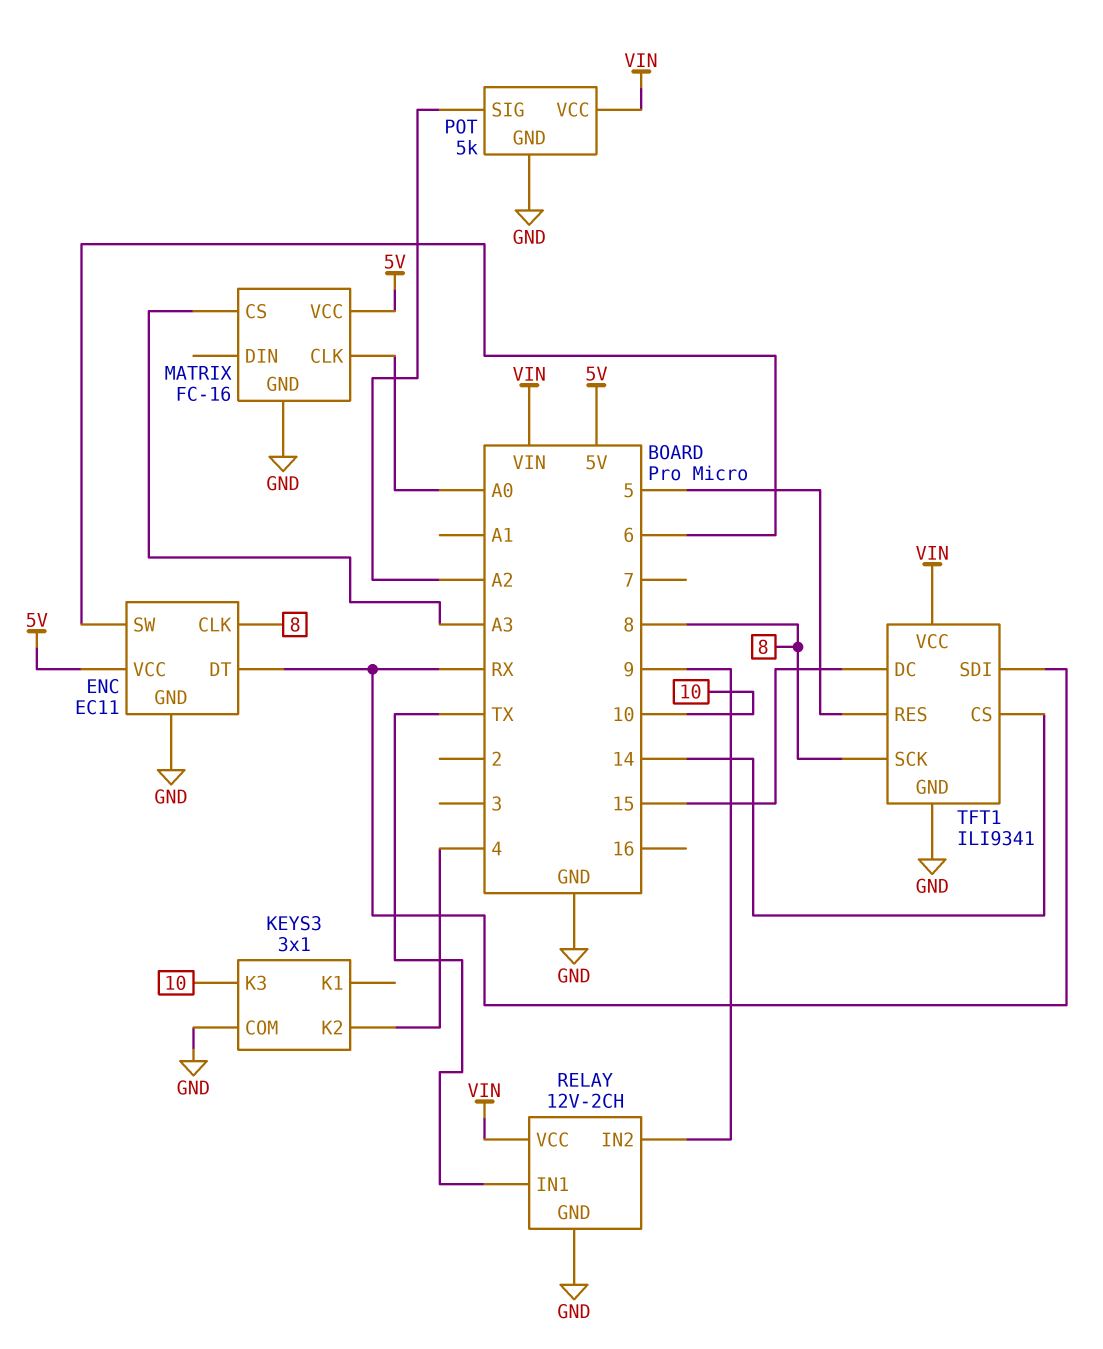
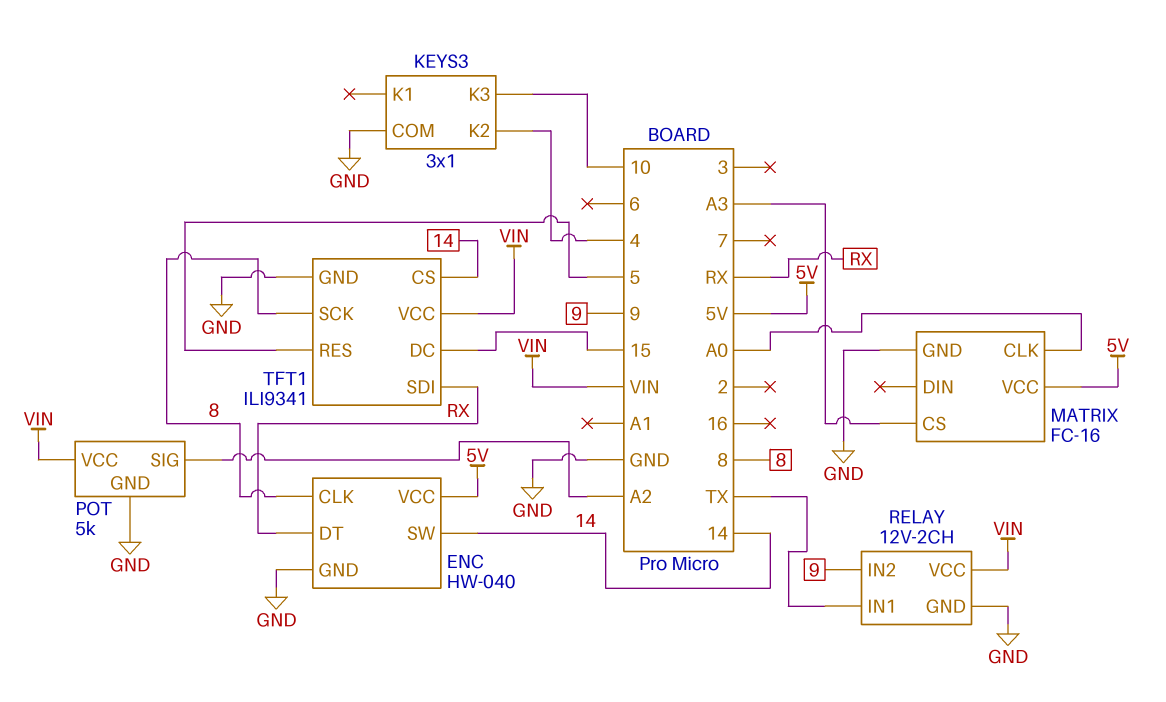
ENC: EC11 -> HW-040
ENC pin SW: 6 -> 14

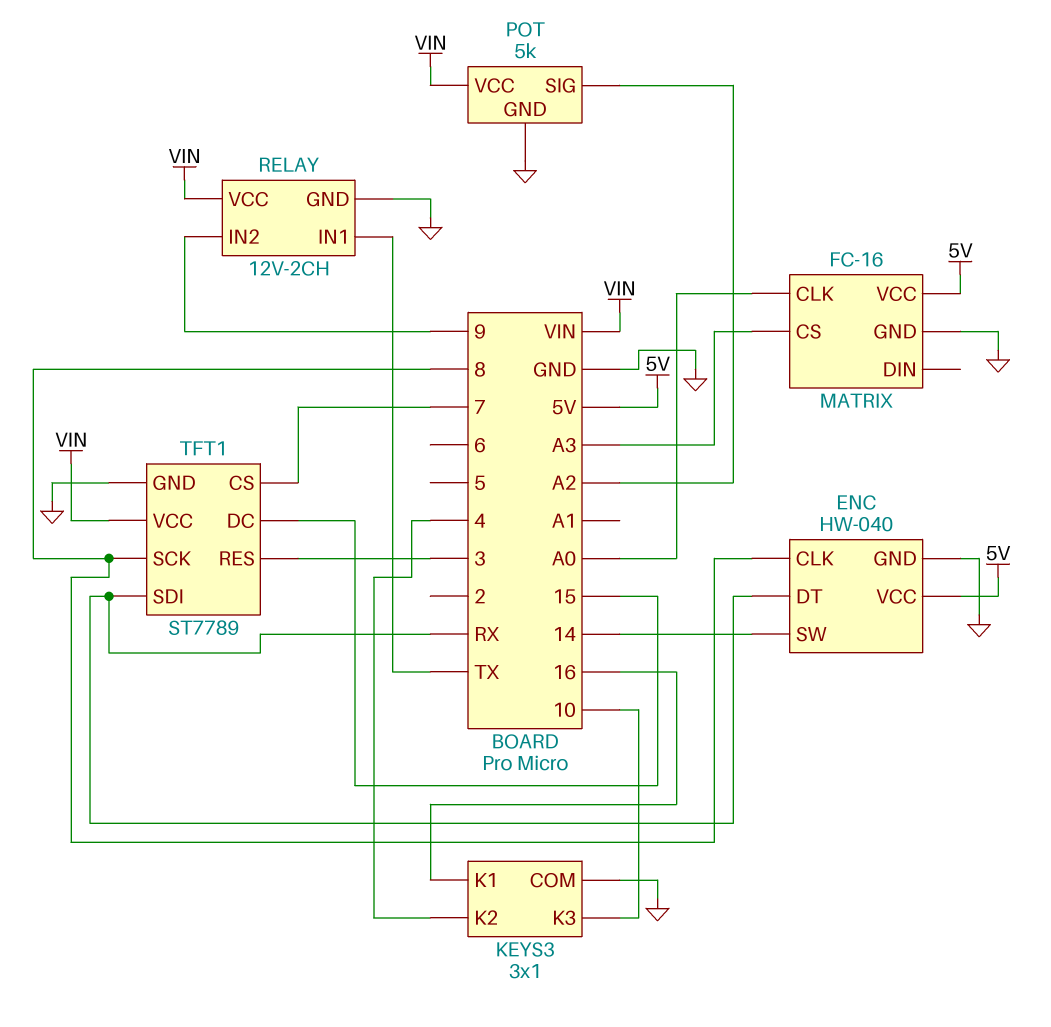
KEYS3 pin K1: none -> 16
TFT1: ILI9341 -> ST7789
TFT1 pin CS: 14 -> 7
TFT1 pin RES: 5 -> 3

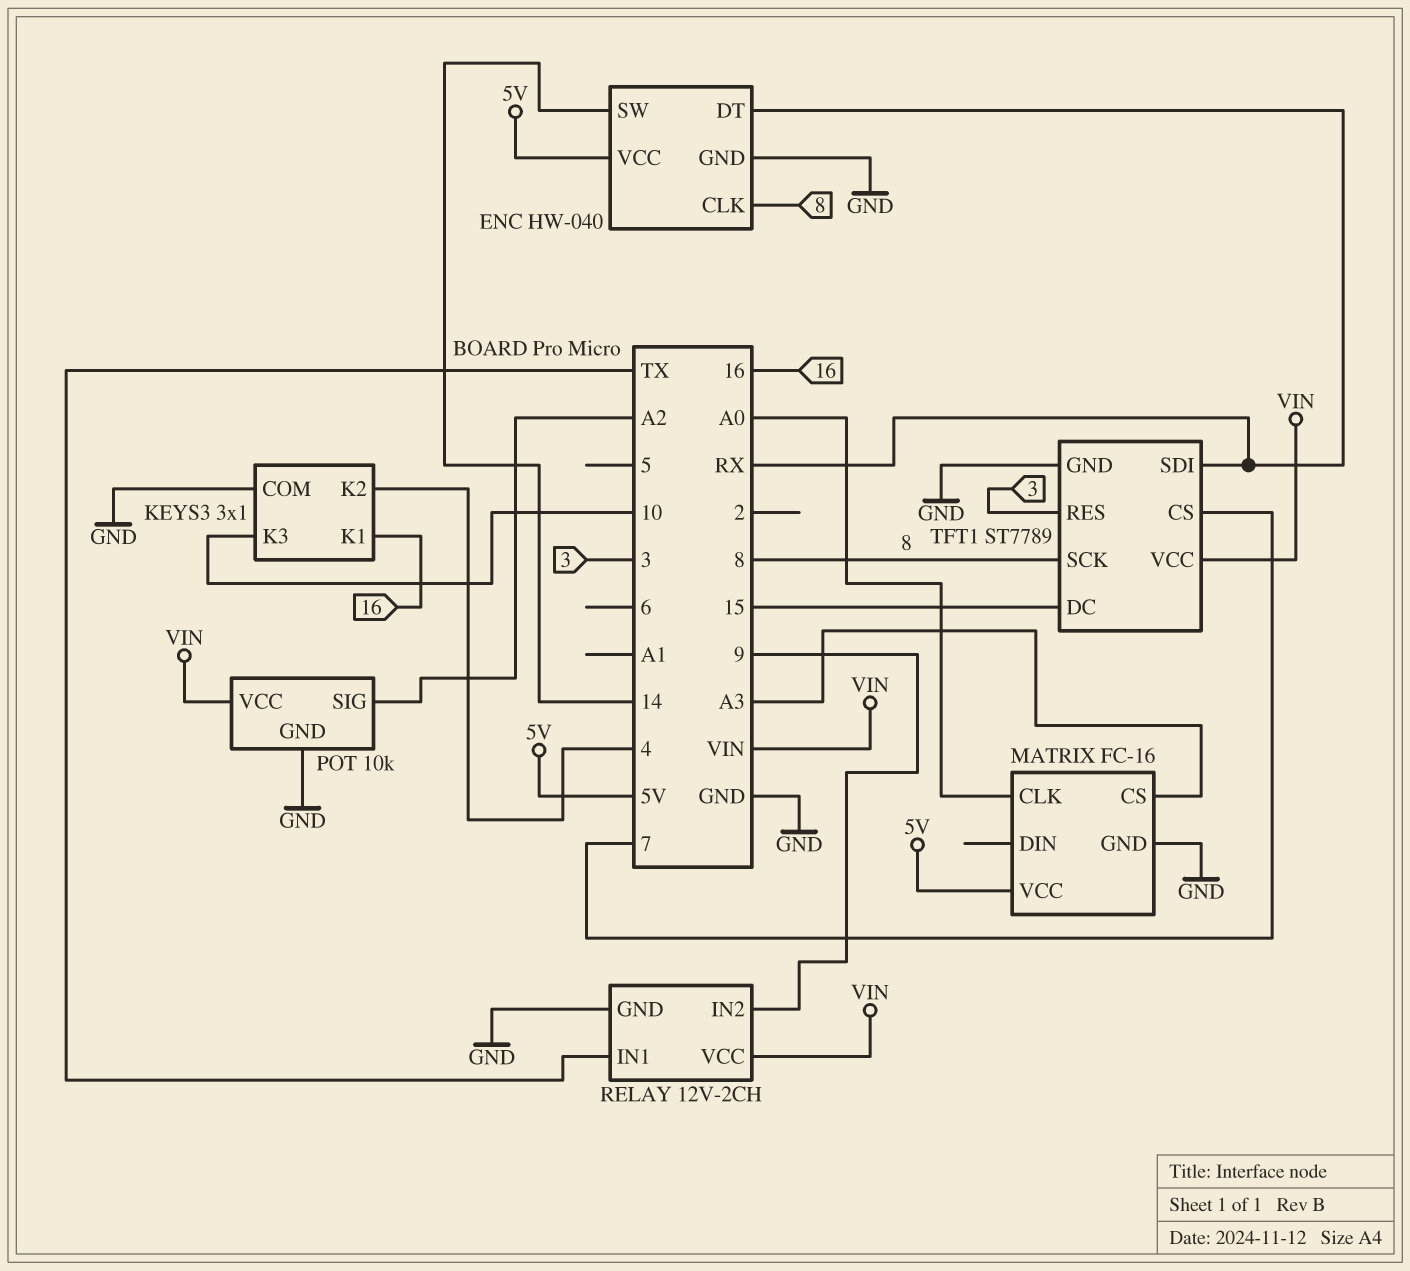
POT: 5k -> 10k

